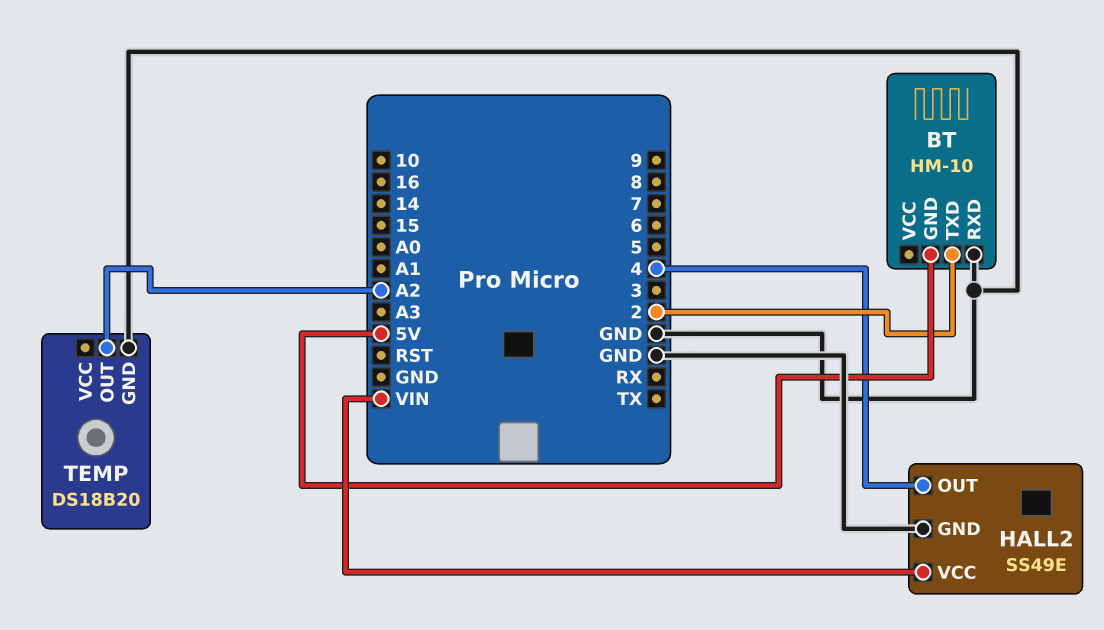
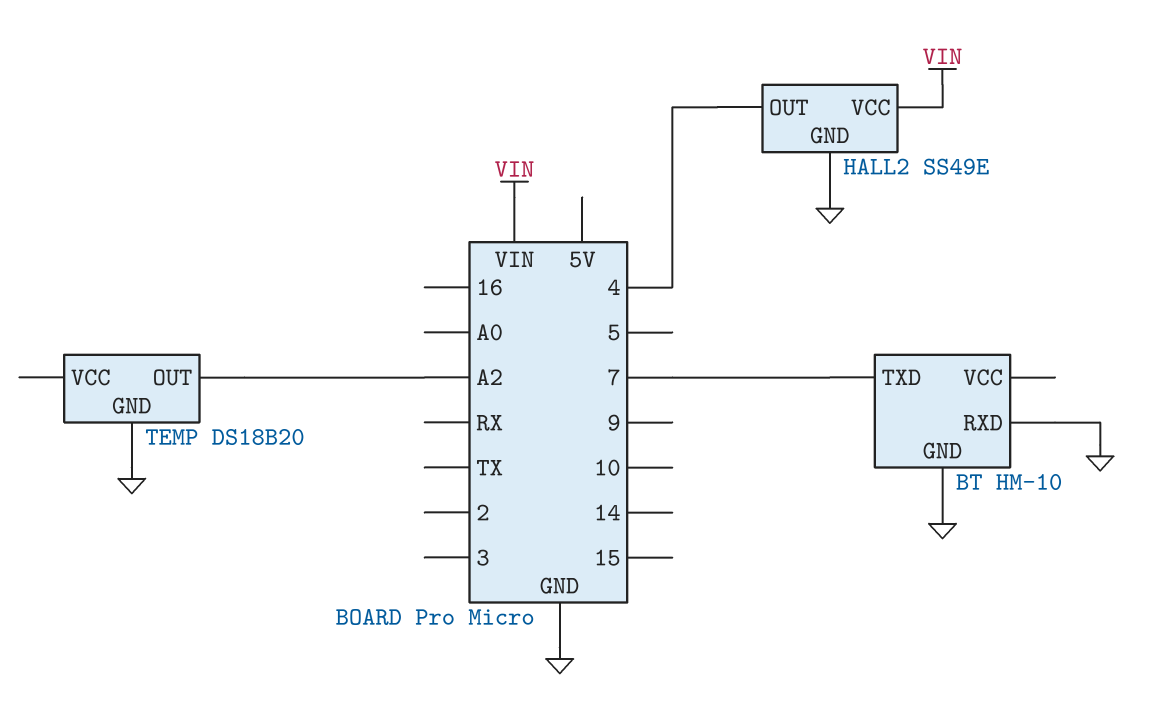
BT pin GND: 5V -> GND
BT pin TXD: 2 -> 7

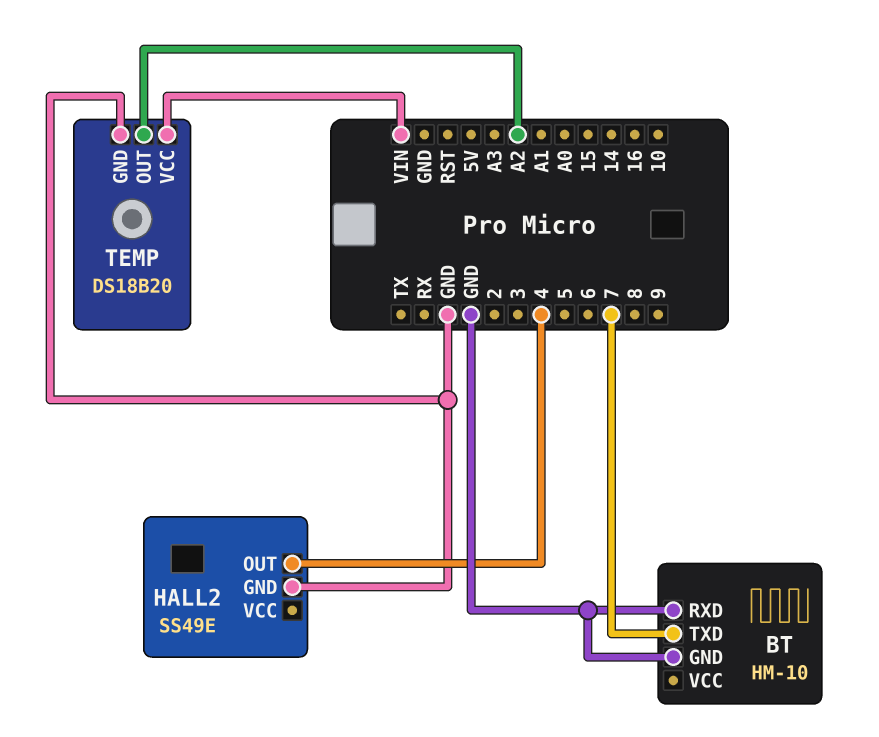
HALL2 pin VCC: VIN -> none
TEMP pin VCC: none -> VIN

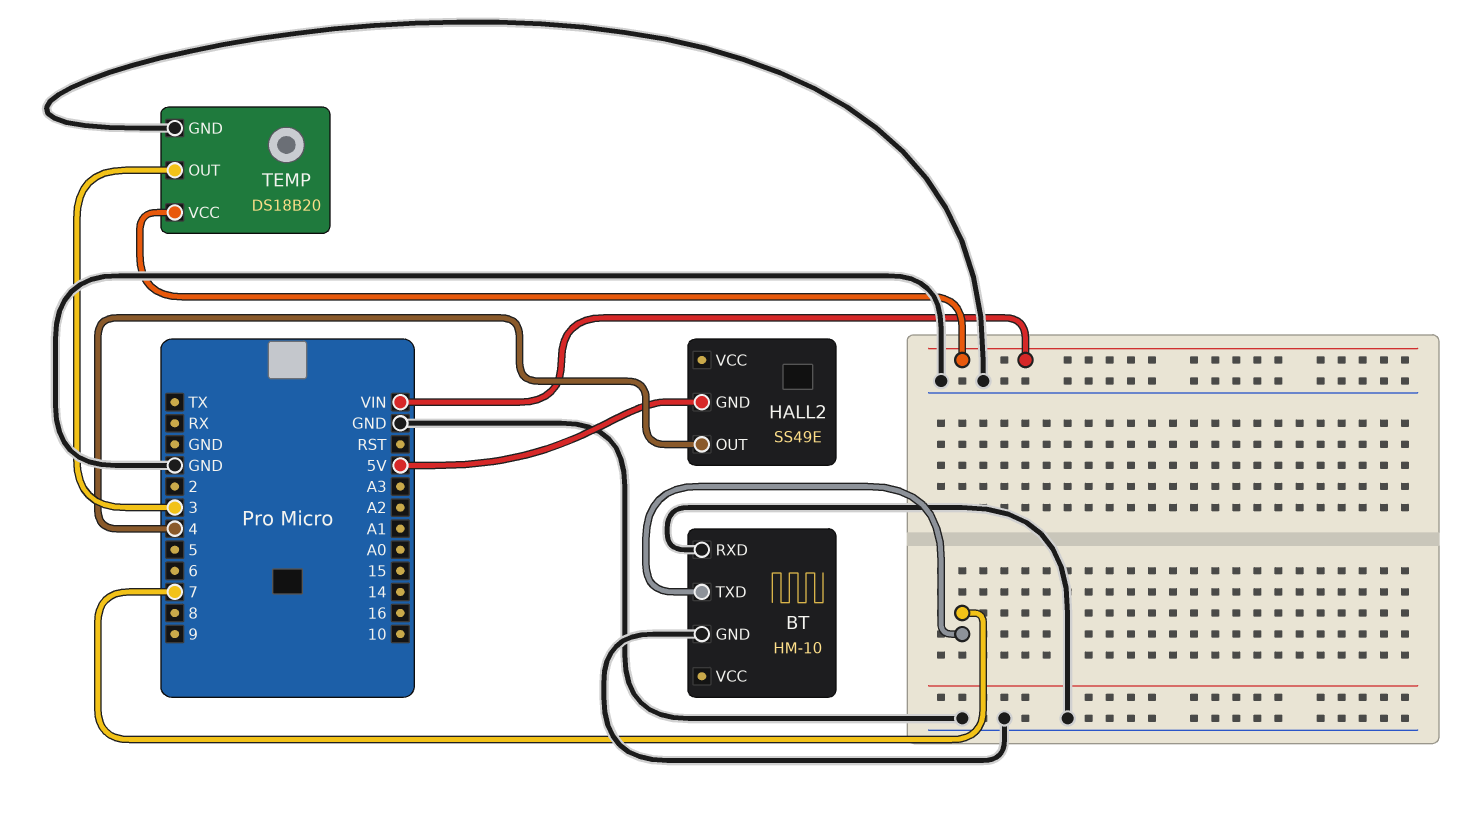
HALL2 pin GND: GND -> 5V
TEMP pin OUT: A2 -> 3

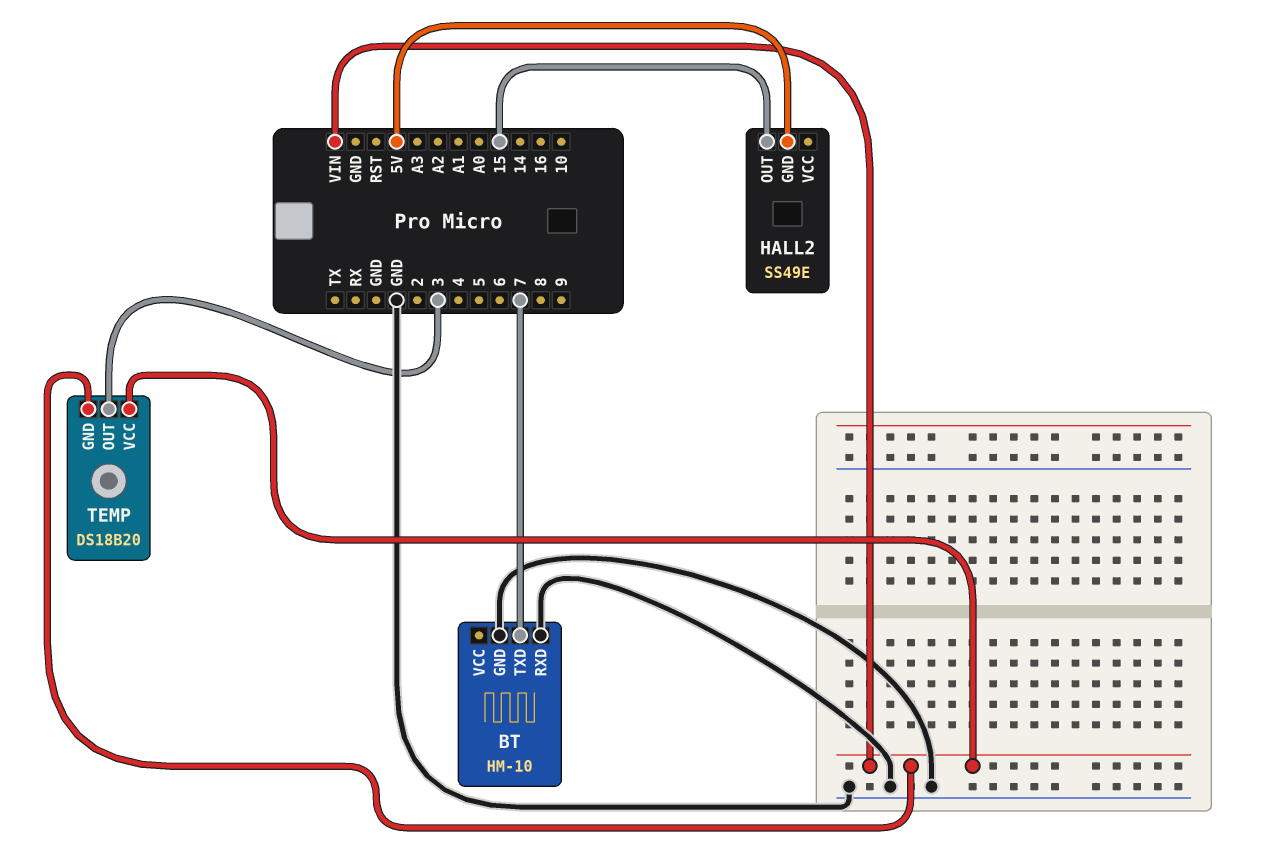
HALL2 pin OUT: 4 -> 15
TEMP pin GND: GND -> VIN

